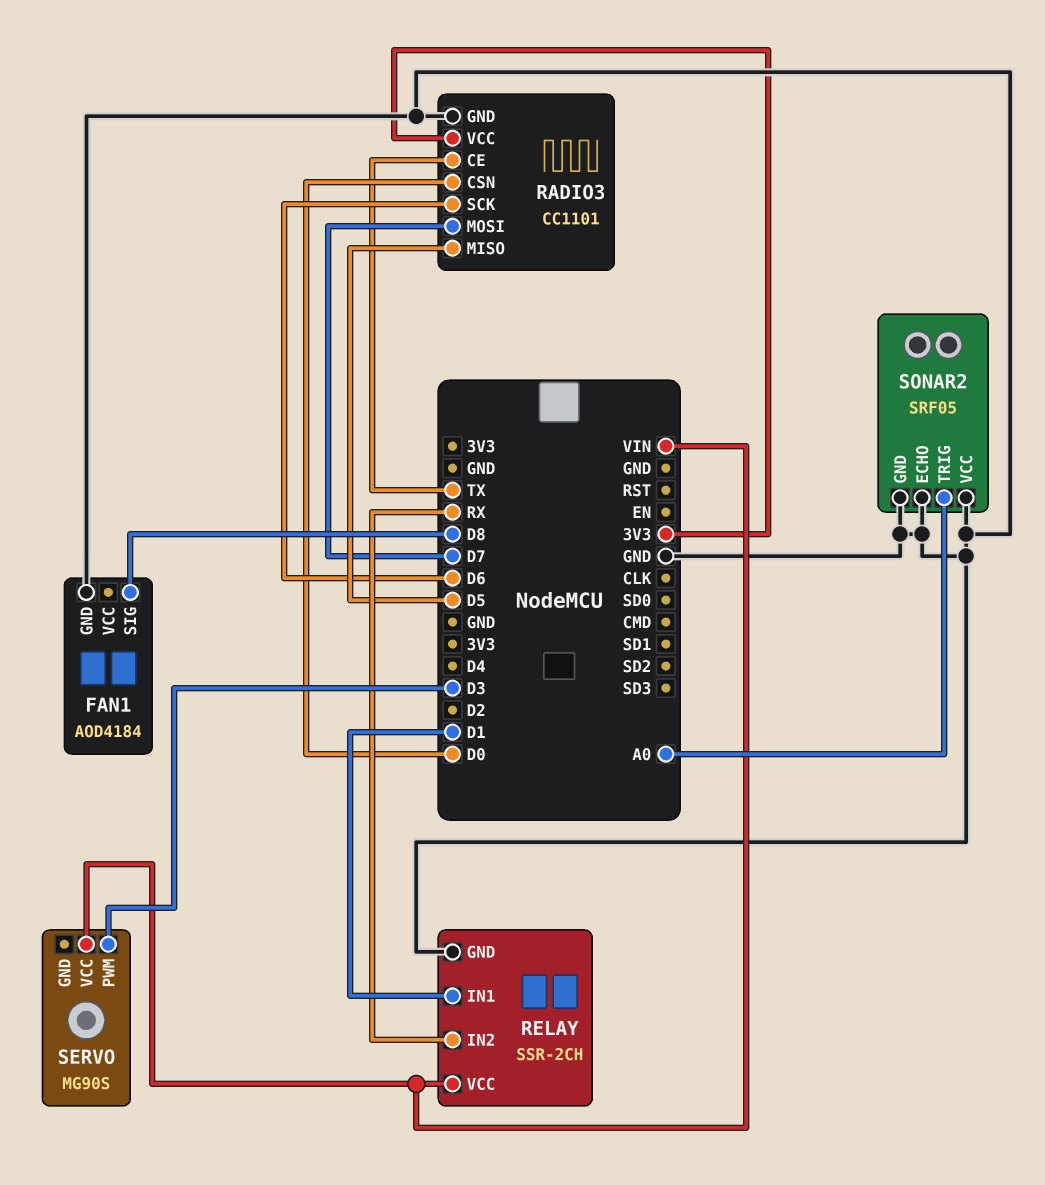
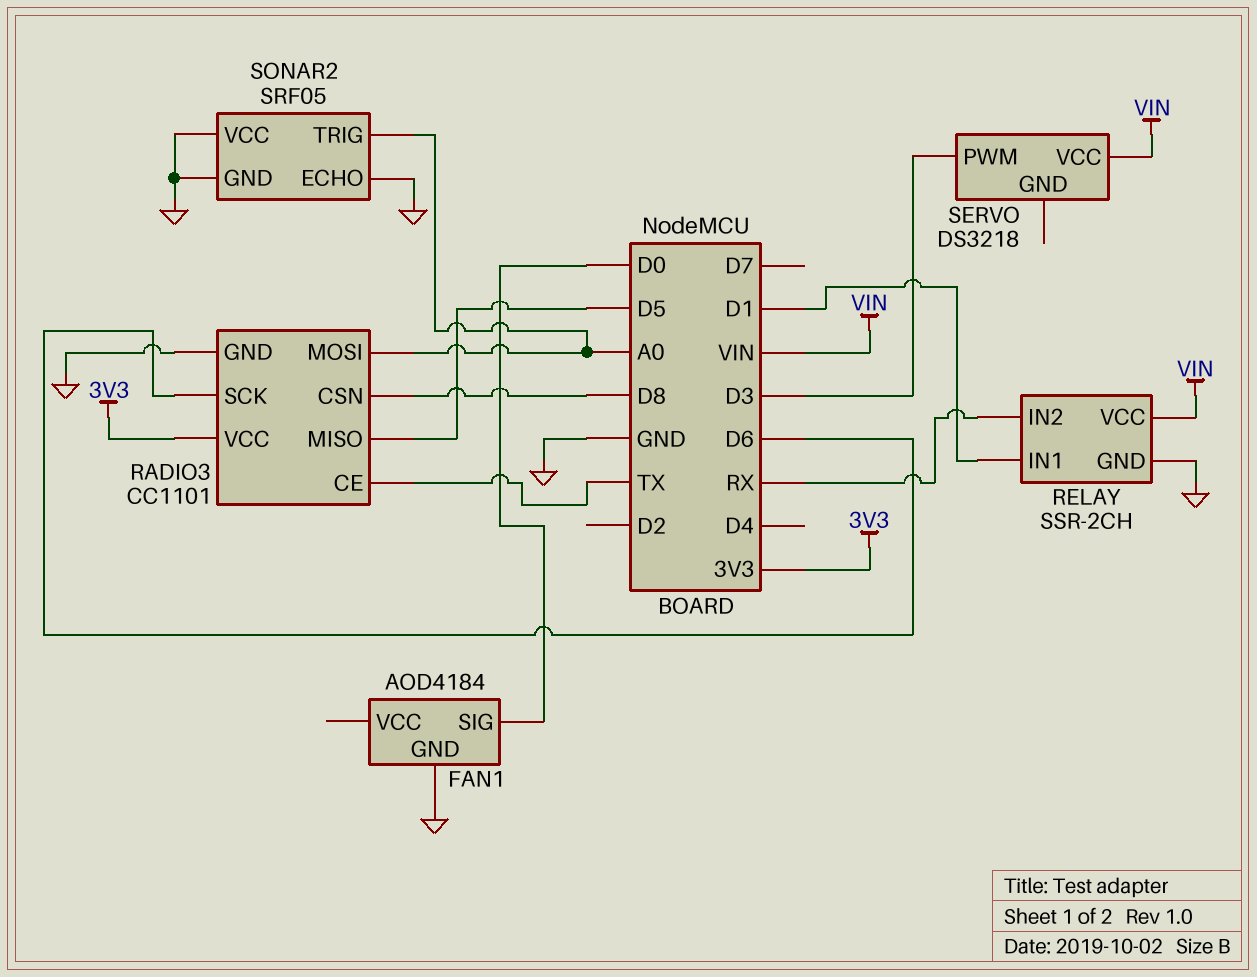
FAN1 pin SIG: D8 -> D0
RADIO3 pin CSN: D0 -> D8
RADIO3 pin MOSI: D7 -> A0
SERVO: MG90S -> DS3218

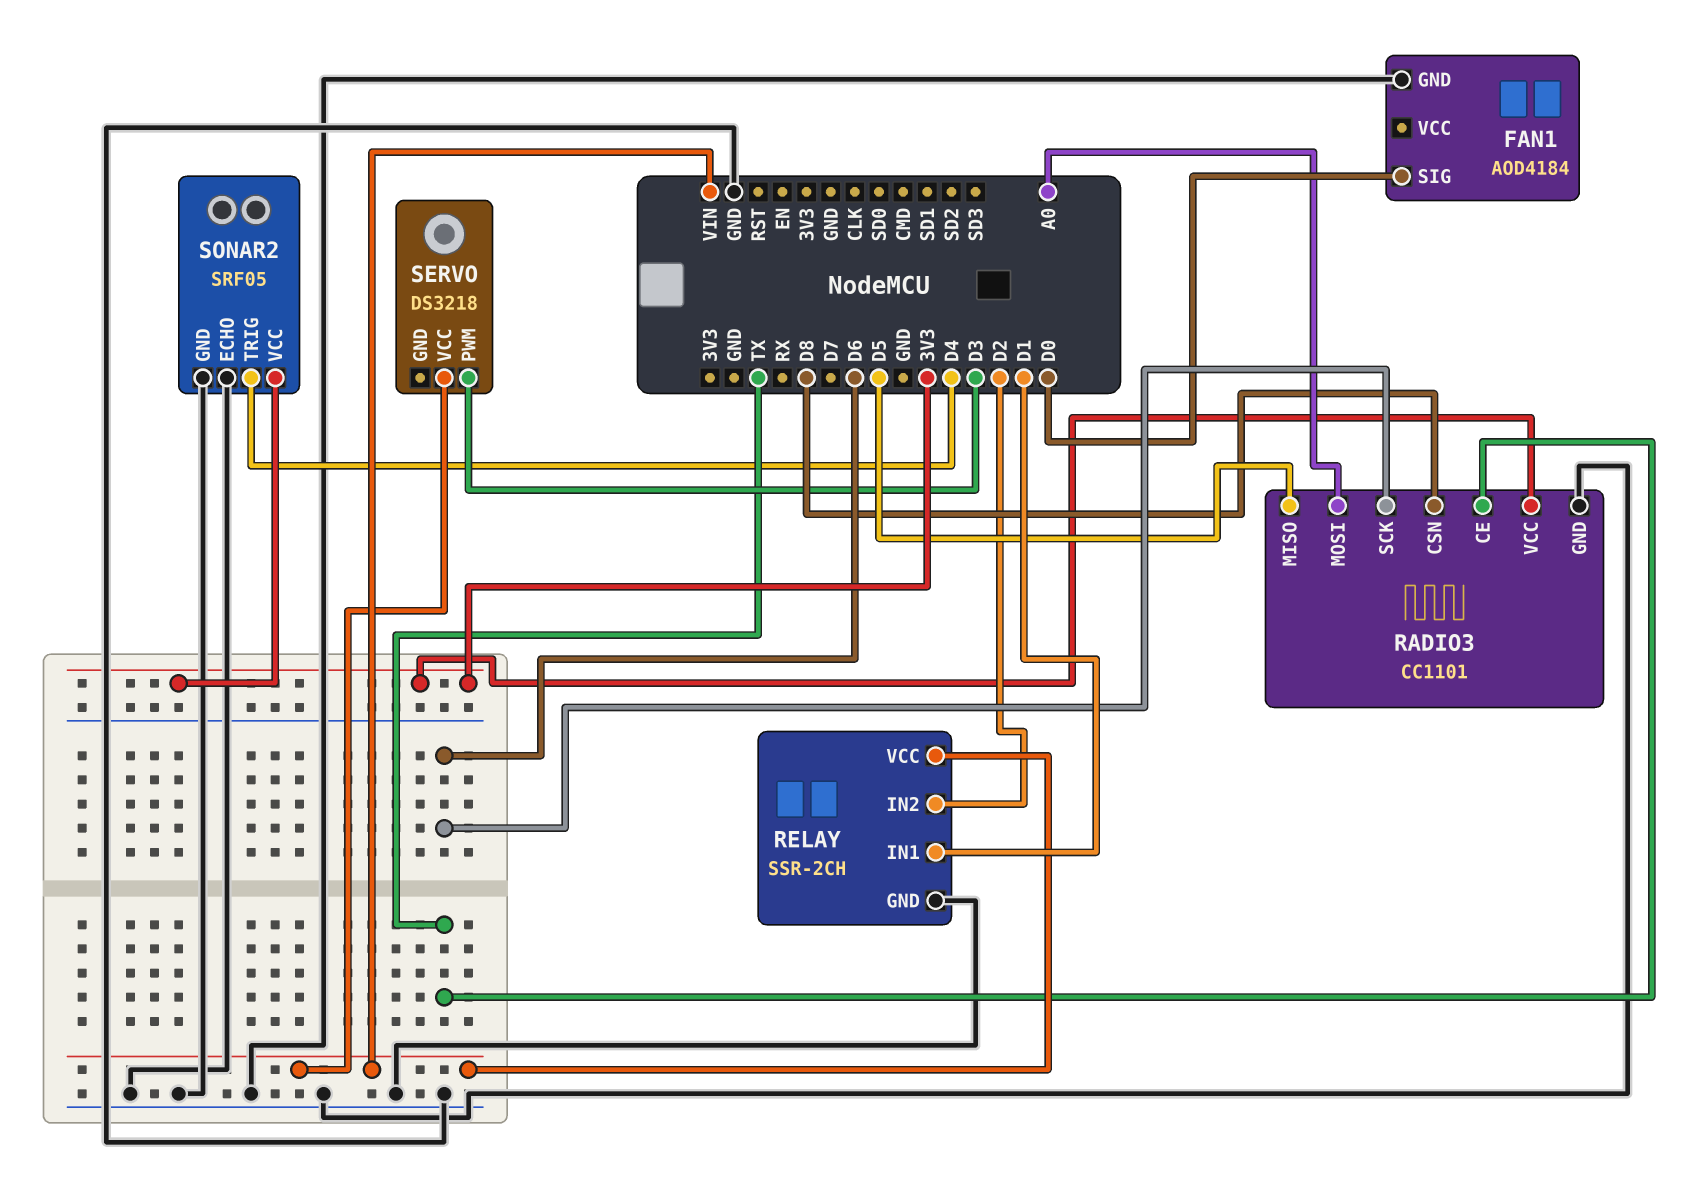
RELAY pin IN2: RX -> D2
SONAR2 pin TRIG: A0 -> D4
SONAR2 pin VCC: GND -> 3V3

